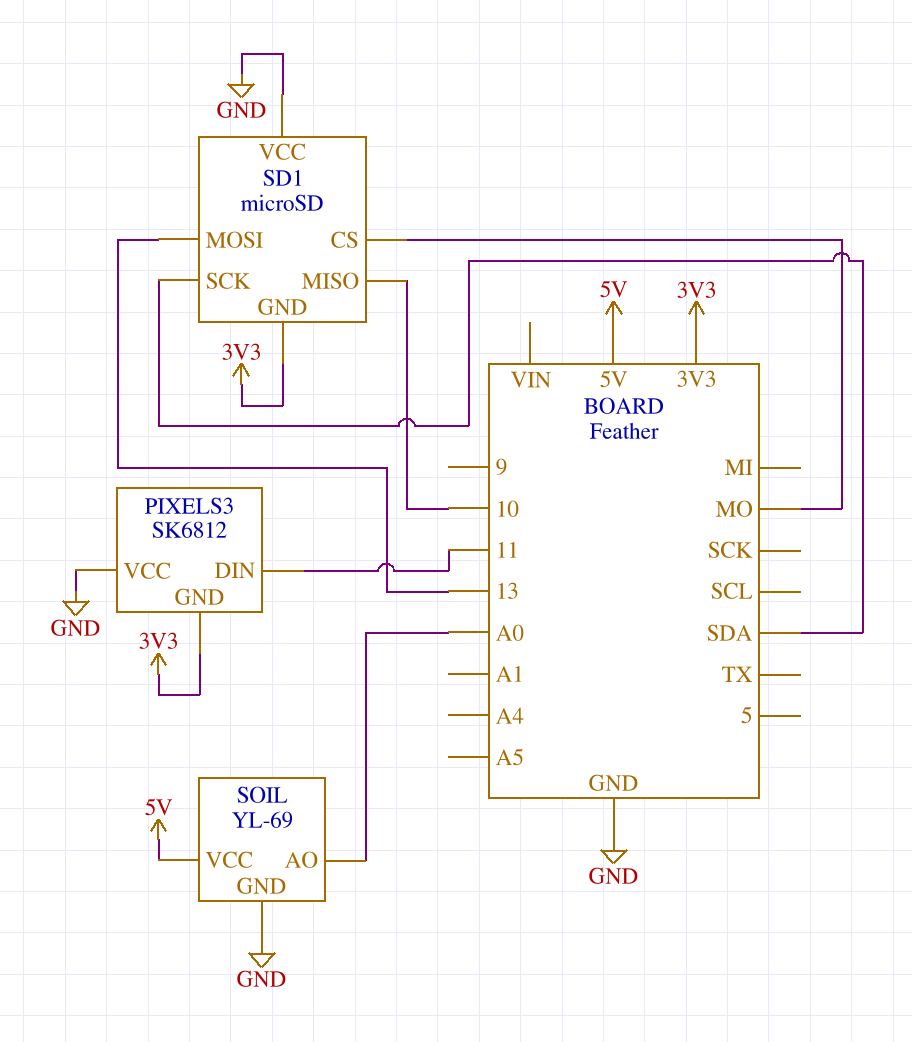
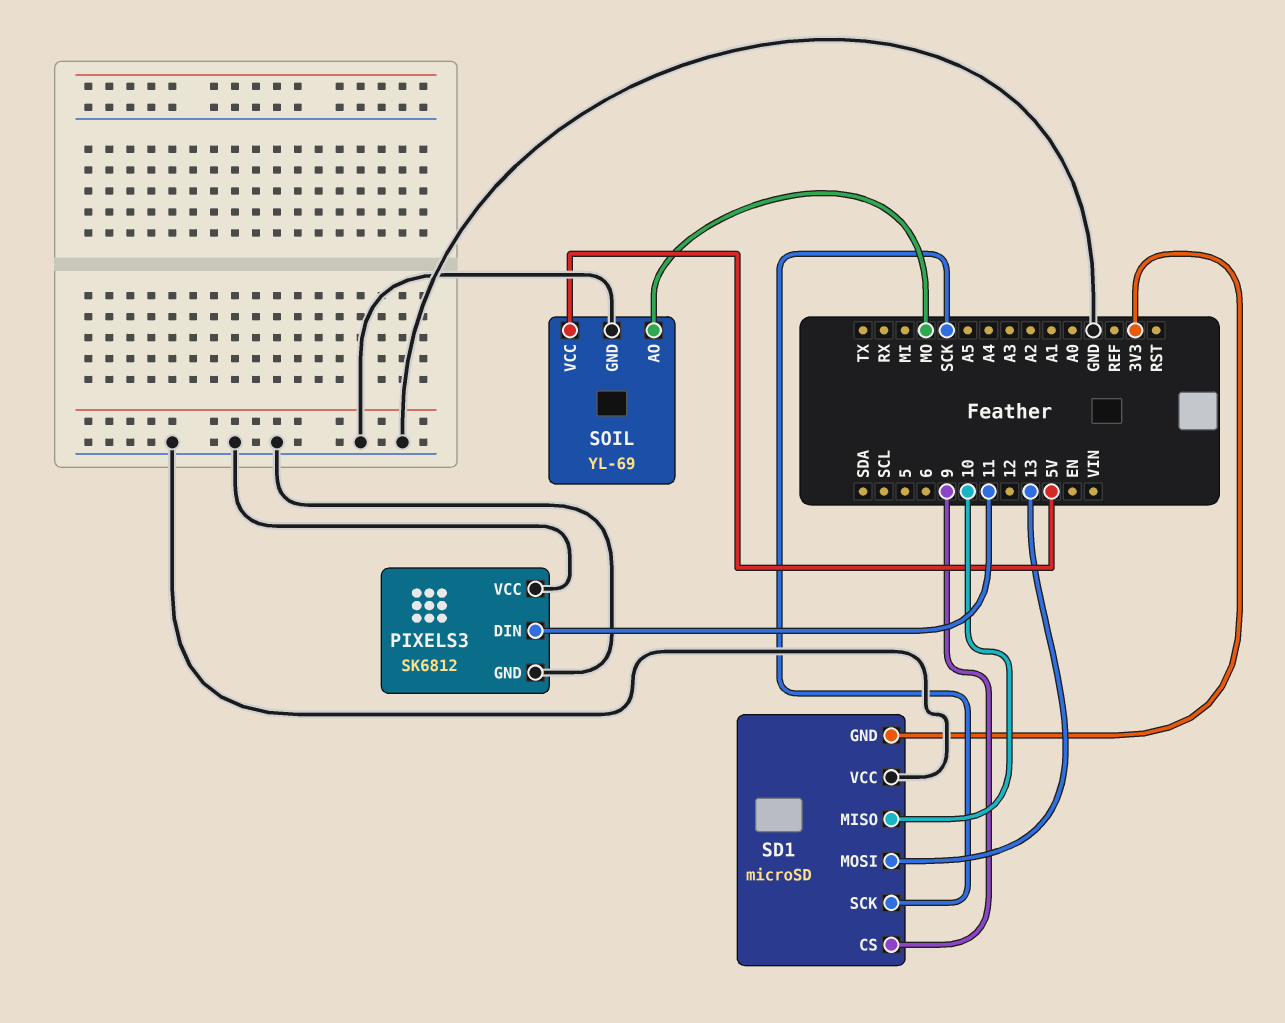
PIXELS3 pin GND: 3V3 -> GND
SD1 pin CS: MO -> 9
SD1 pin SCK: SDA -> SCK
SOIL pin AO: A0 -> MO

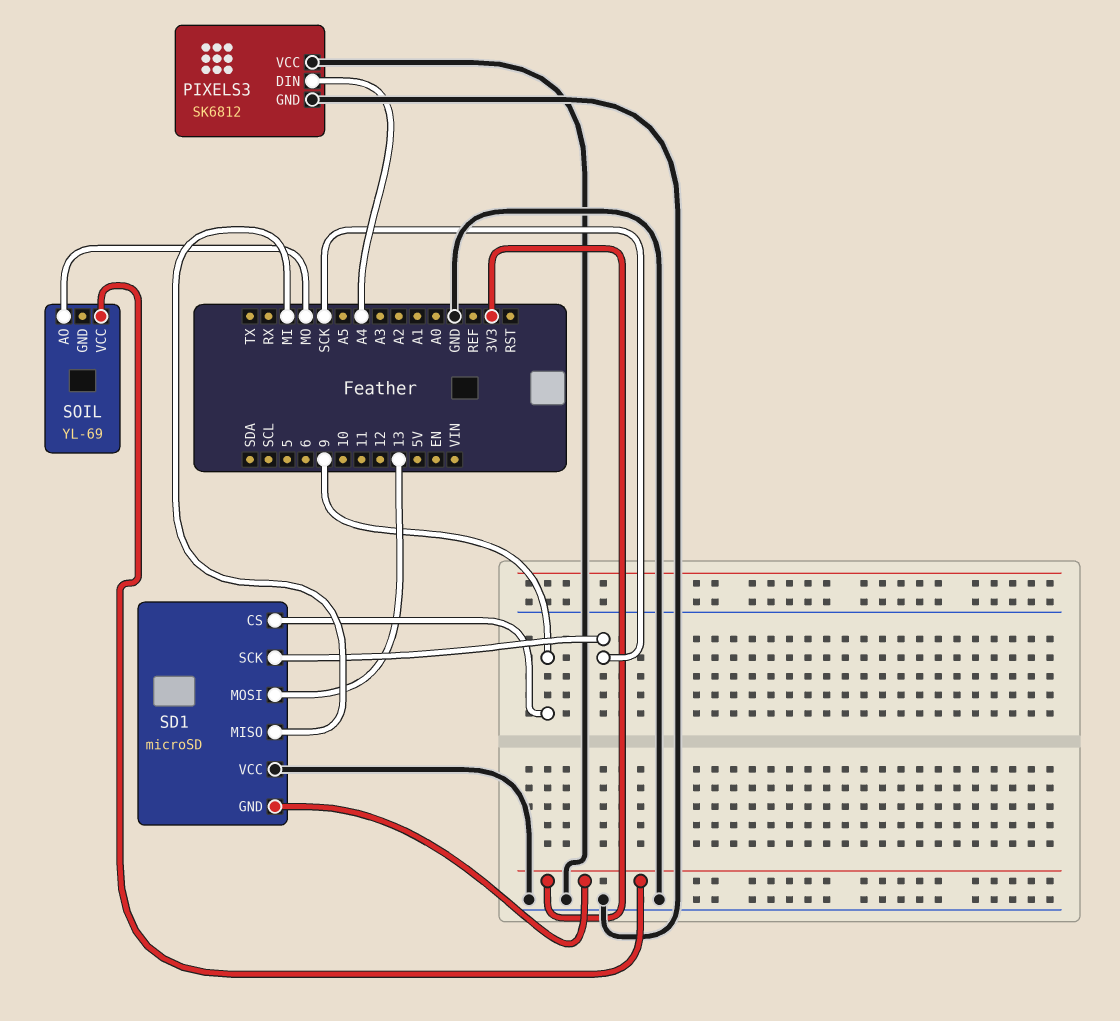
PIXELS3 pin DIN: 11 -> A4
SD1 pin MISO: 10 -> MI
SOIL pin GND: GND -> none
SOIL pin VCC: 5V -> 3V3

